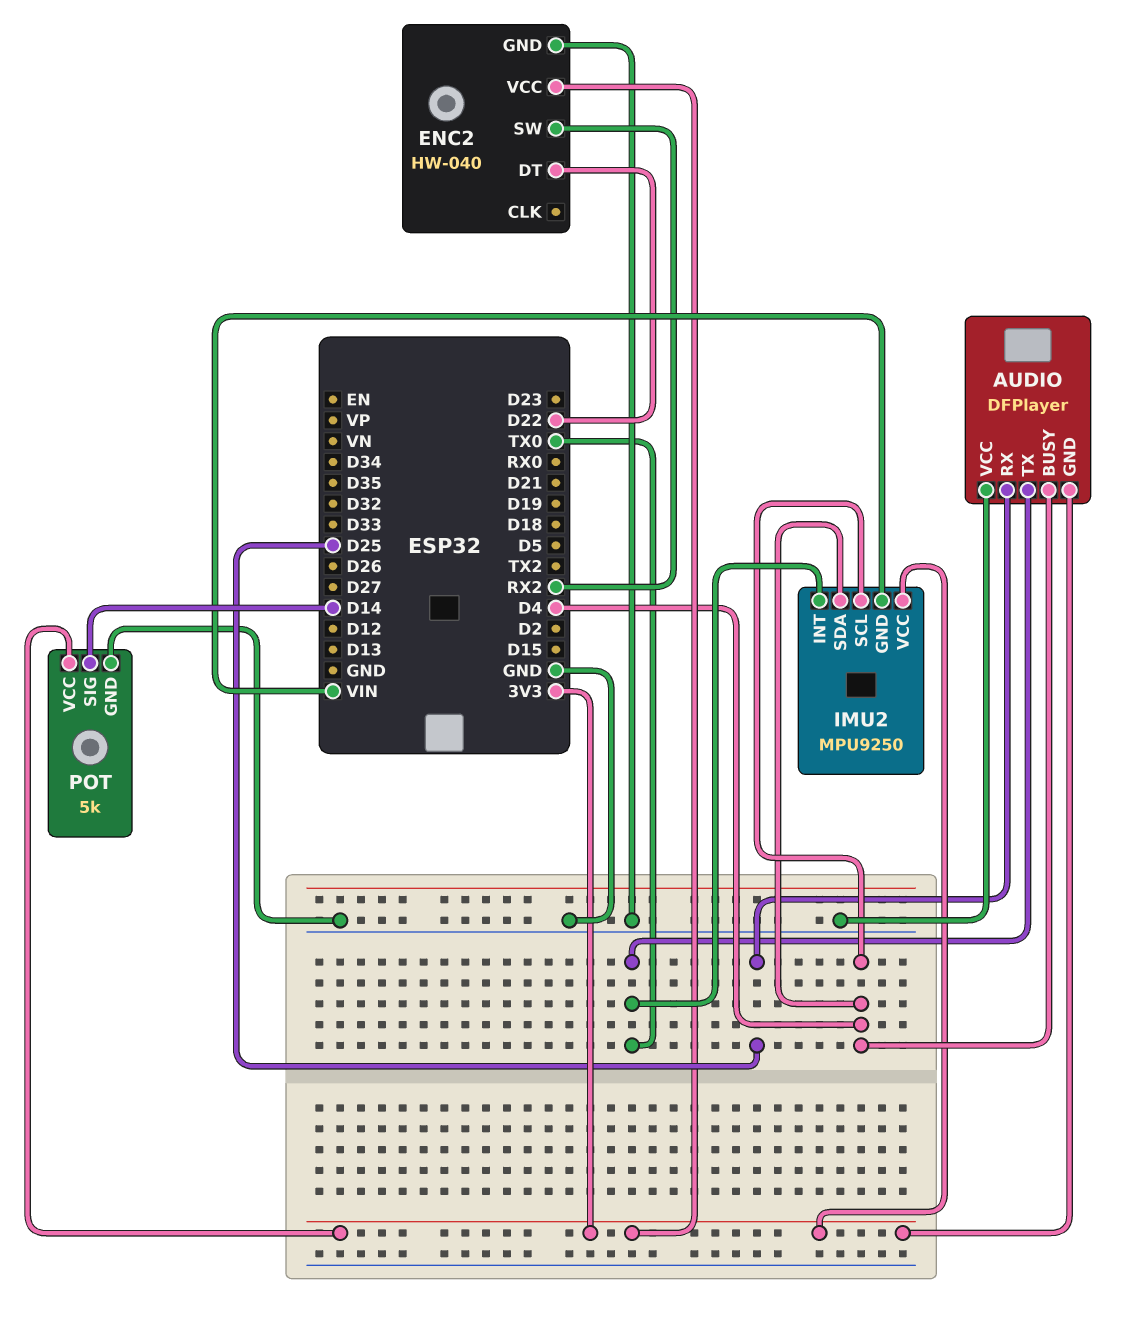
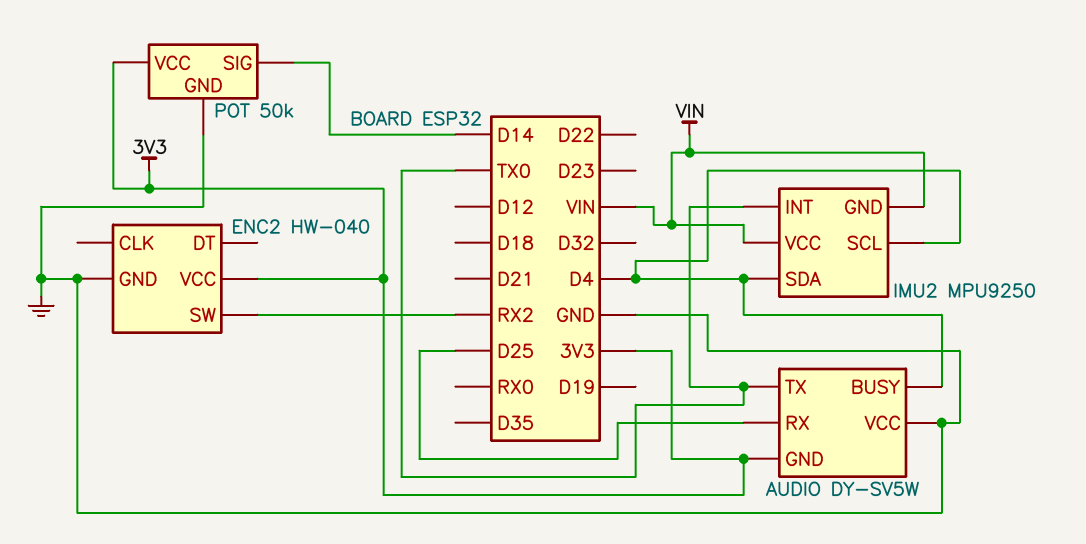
AUDIO: DFPlayer -> DY-SV5W
ENC2 pin DT: D22 -> none
IMU2 pin VCC: 3V3 -> VIN
POT: 5k -> 50k

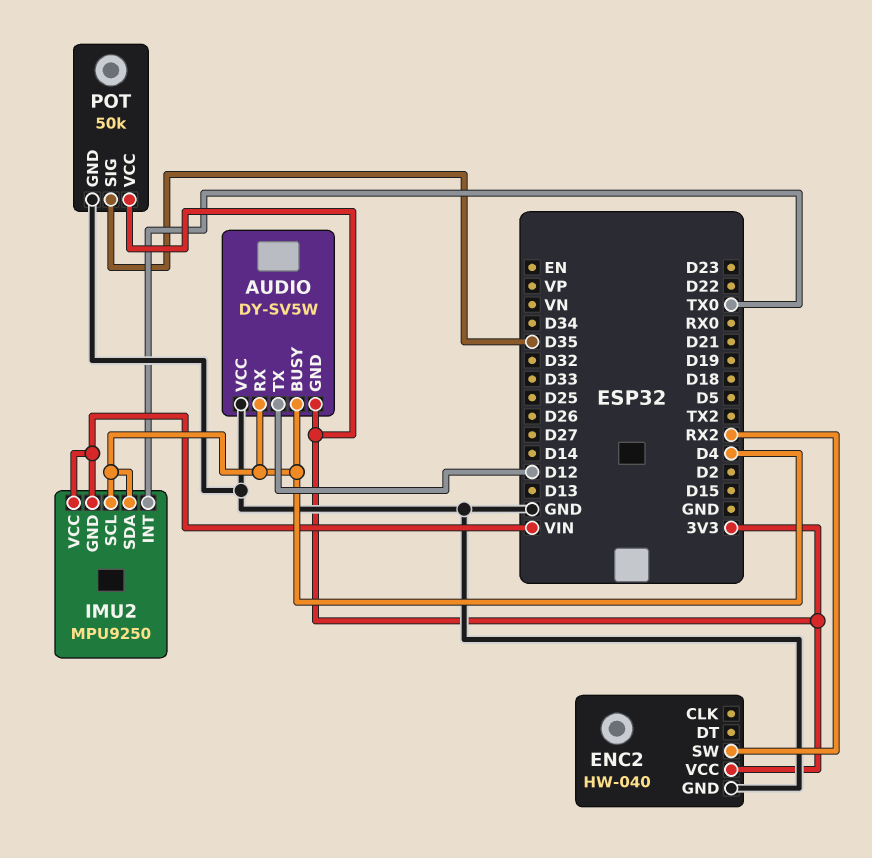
AUDIO pin RX: D25 -> D4
AUDIO pin TX: TX0 -> D12
POT pin SIG: D14 -> D35

